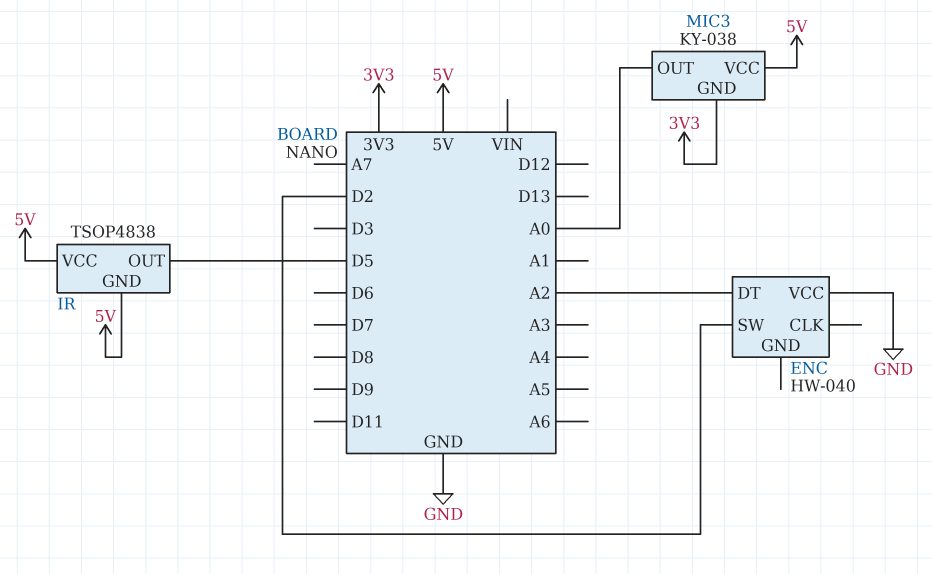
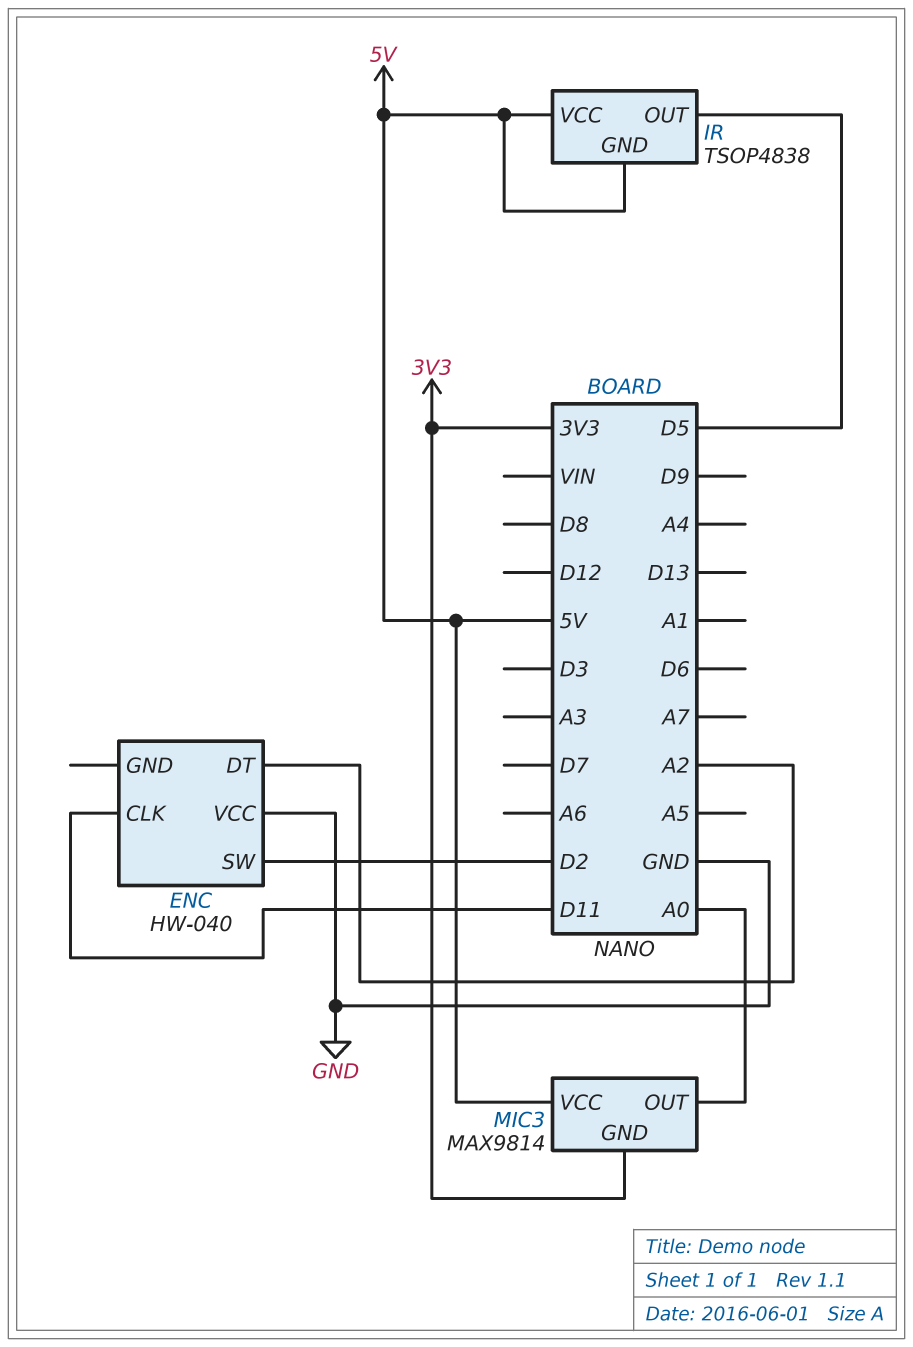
ENC pin CLK: none -> D11
MIC3: KY-038 -> MAX9814

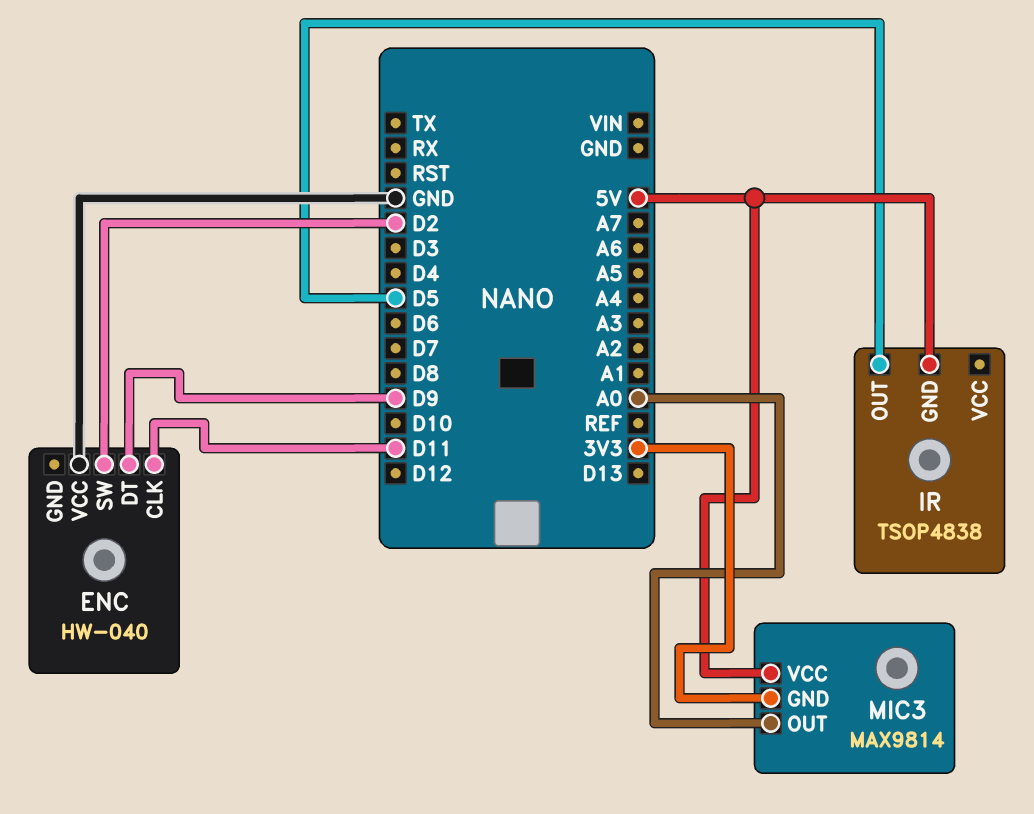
ENC pin DT: A2 -> D9
IR pin VCC: 5V -> none

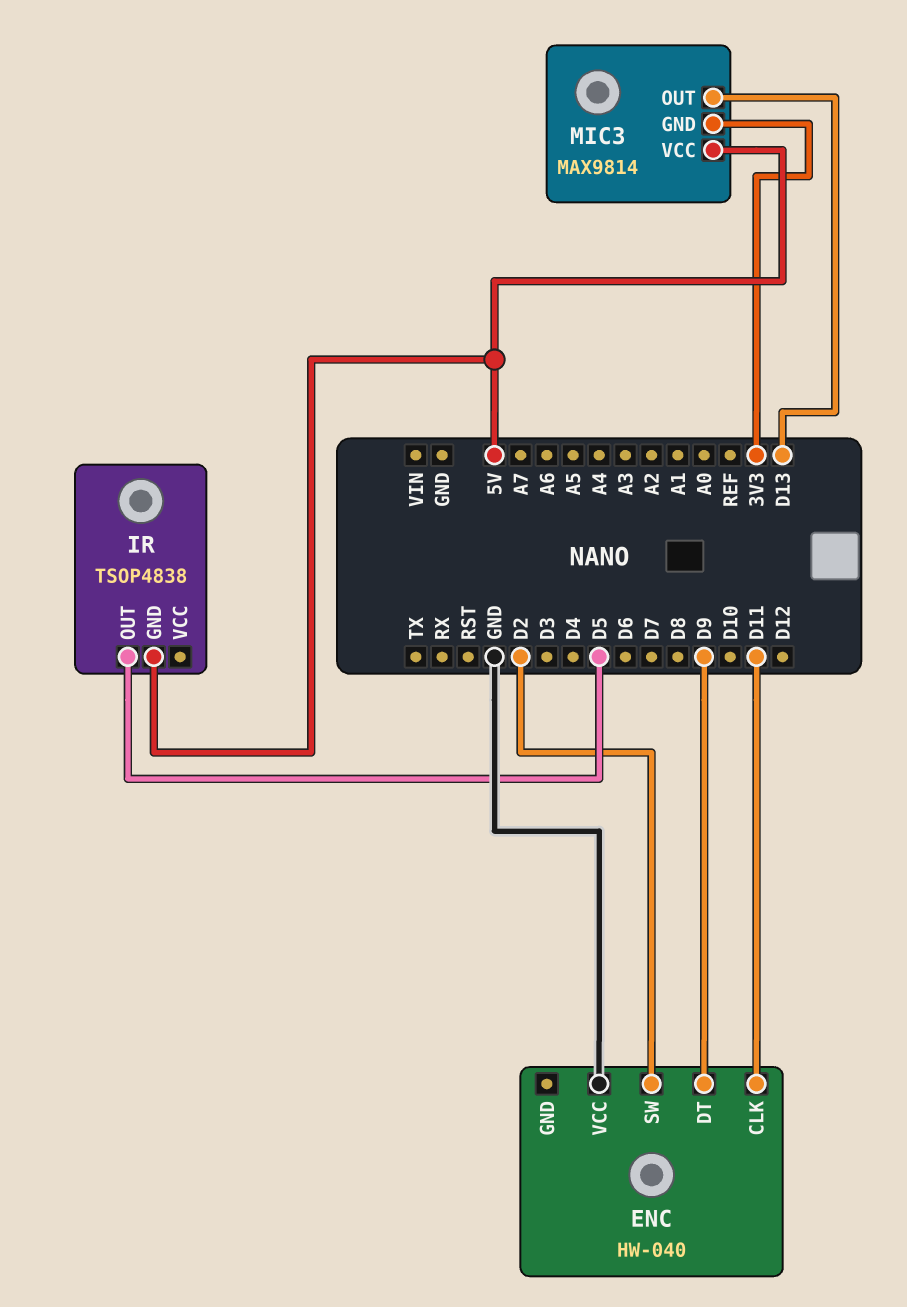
MIC3 pin OUT: A0 -> D13

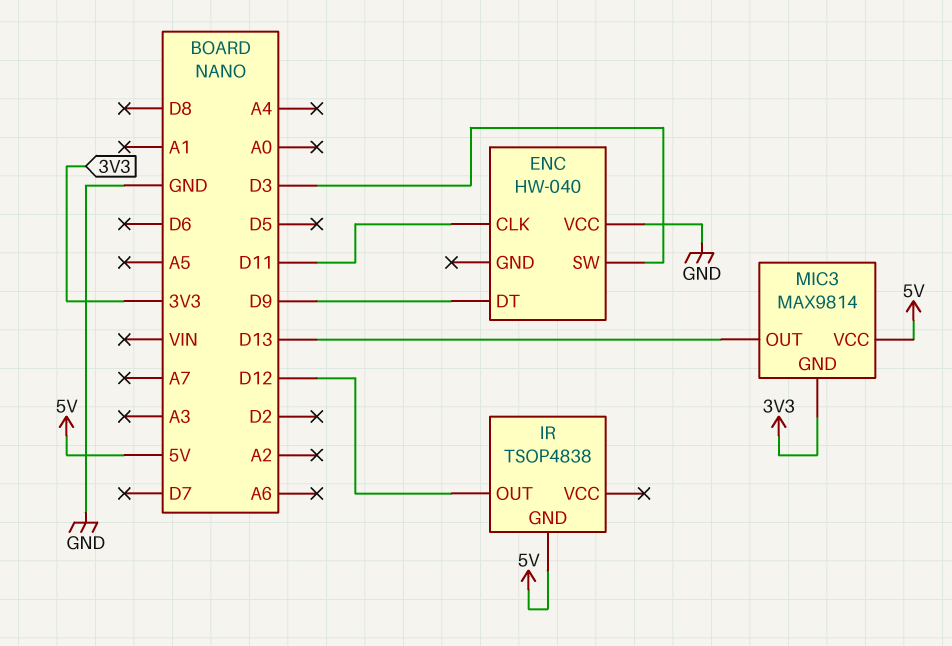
ENC pin SW: D2 -> D3
IR pin OUT: D5 -> D12

